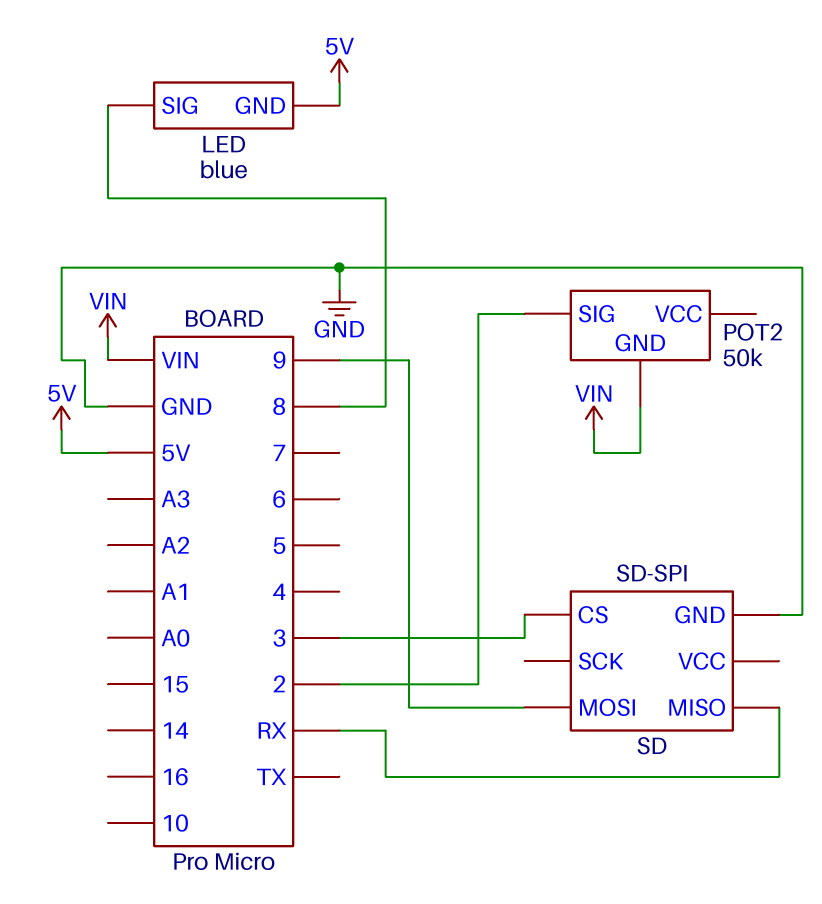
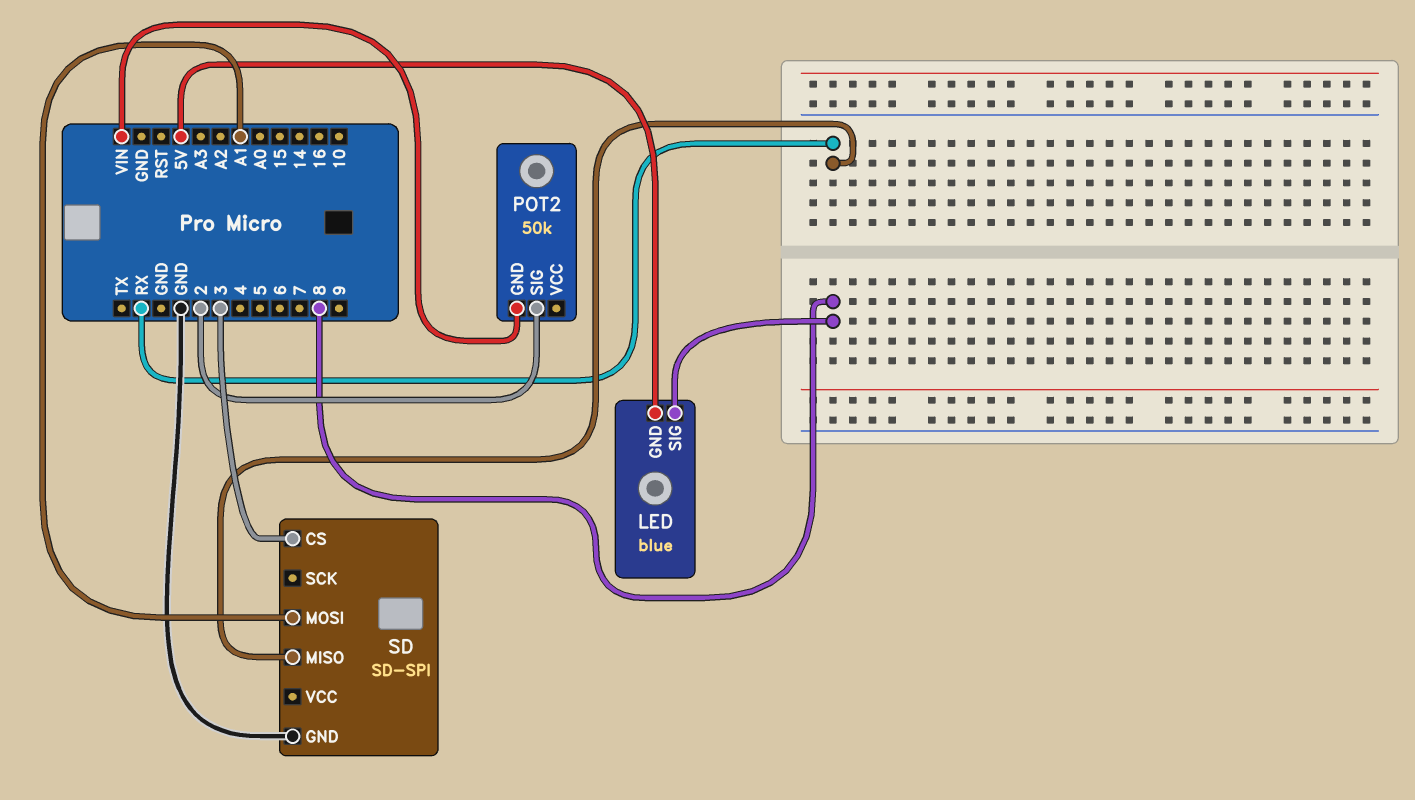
SD pin MOSI: 9 -> A1

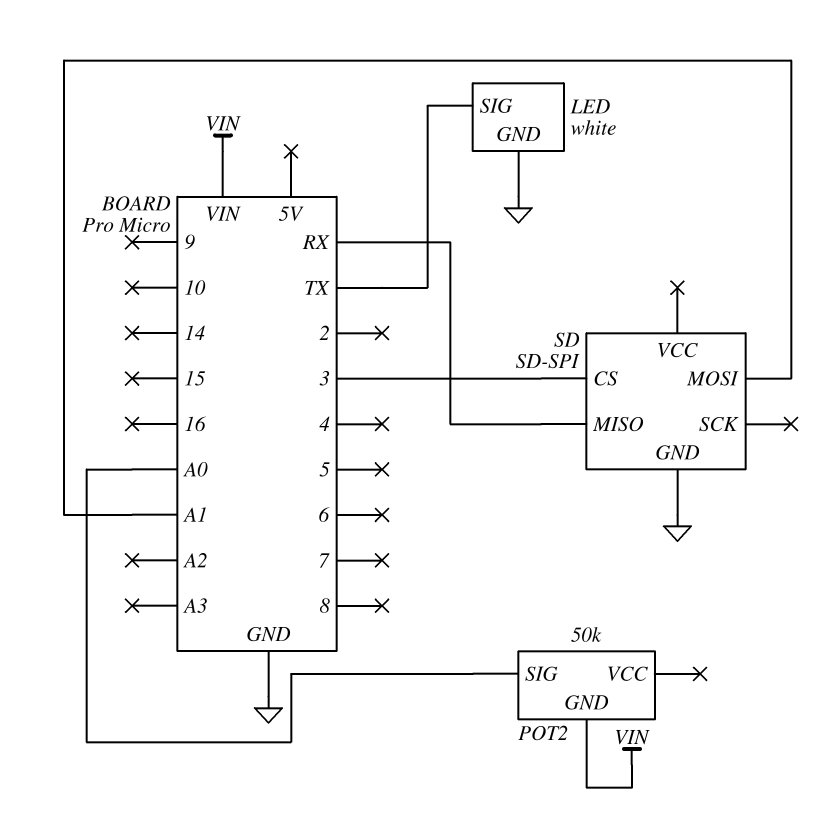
LED: blue -> white
LED pin GND: 5V -> GND
LED pin SIG: 8 -> TX
POT2 pin SIG: 2 -> A0

